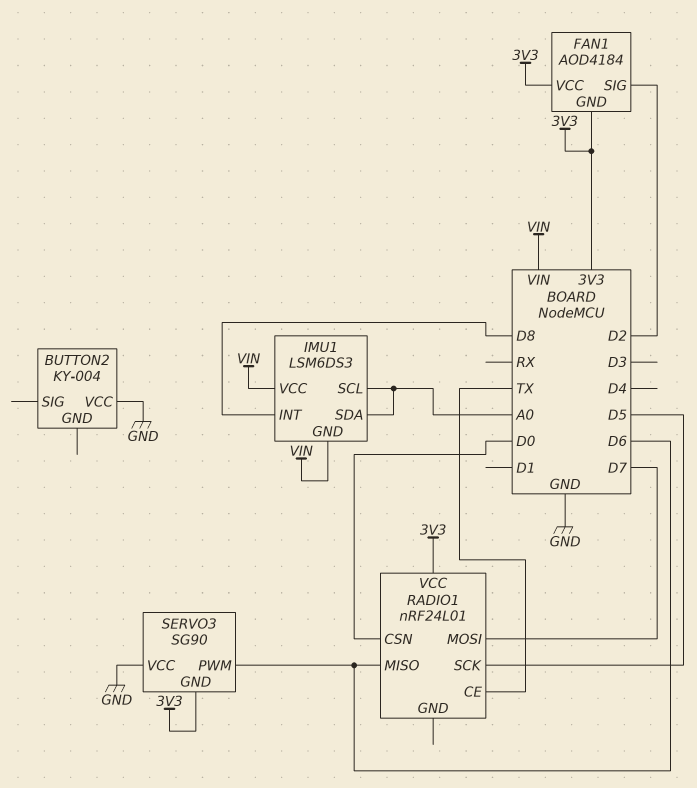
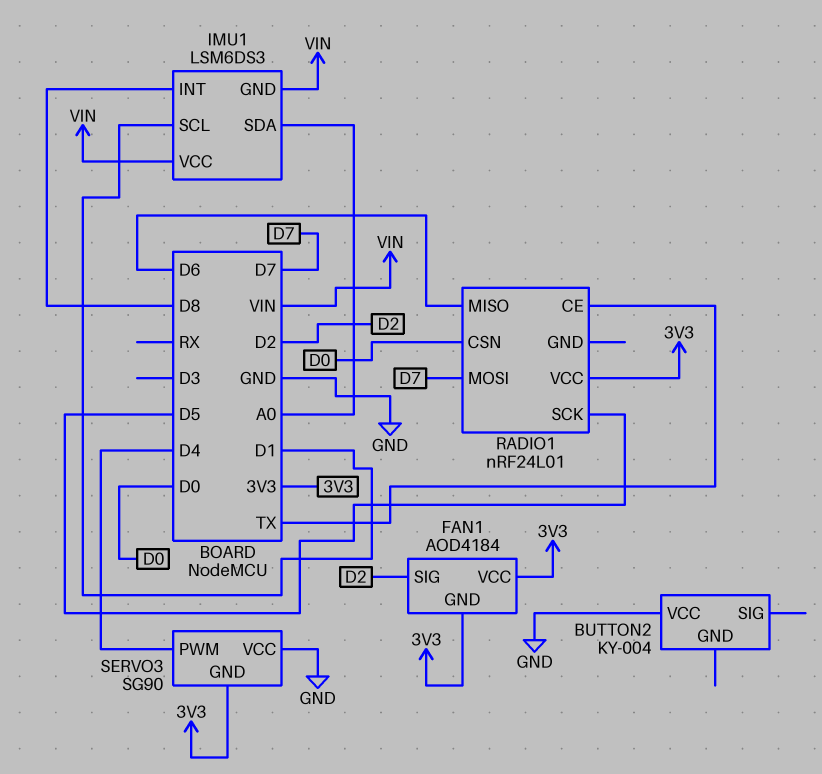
IMU1 pin SCL: A0 -> D1
SERVO3 pin PWM: D6 -> D4

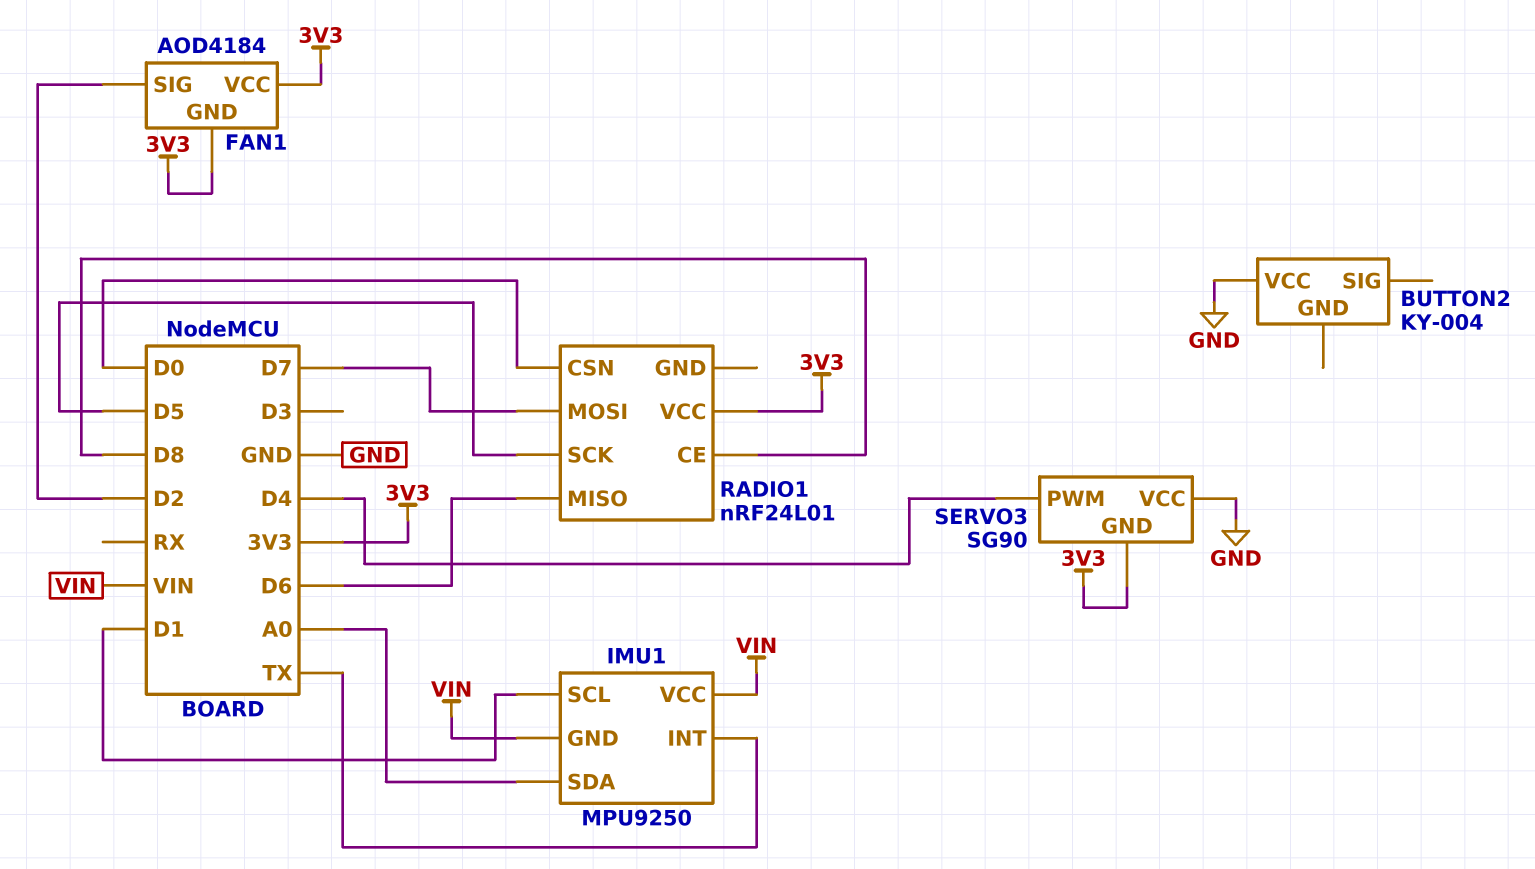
IMU1: LSM6DS3 -> MPU9250
IMU1 pin INT: D8 -> TX
RADIO1 pin CE: TX -> D8

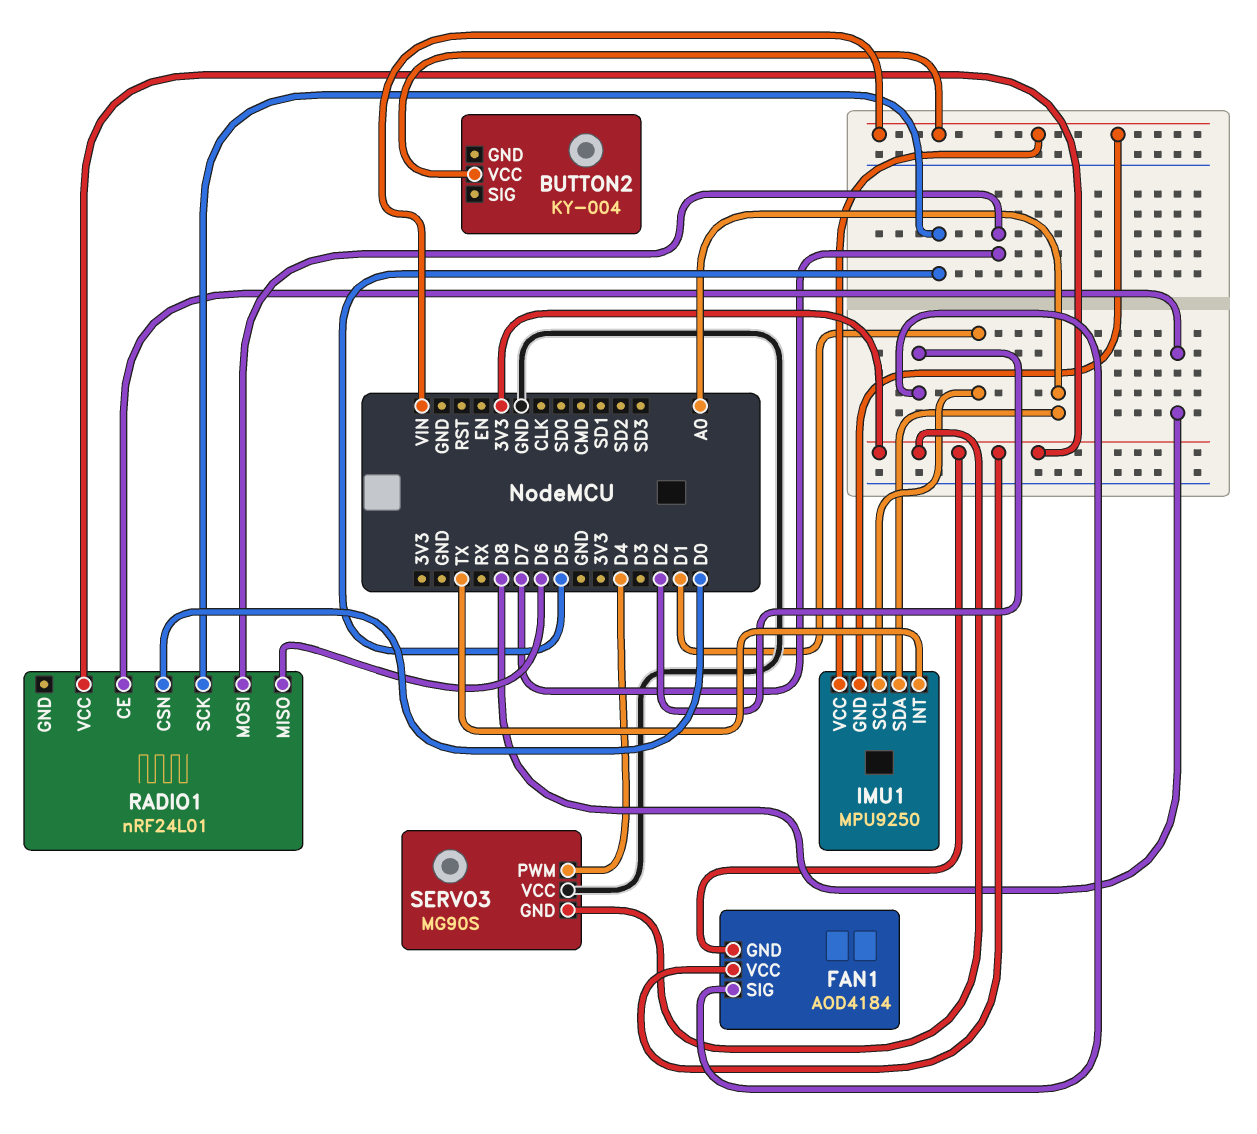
BUTTON2 pin VCC: GND -> VIN
SERVO3: SG90 -> MG90S

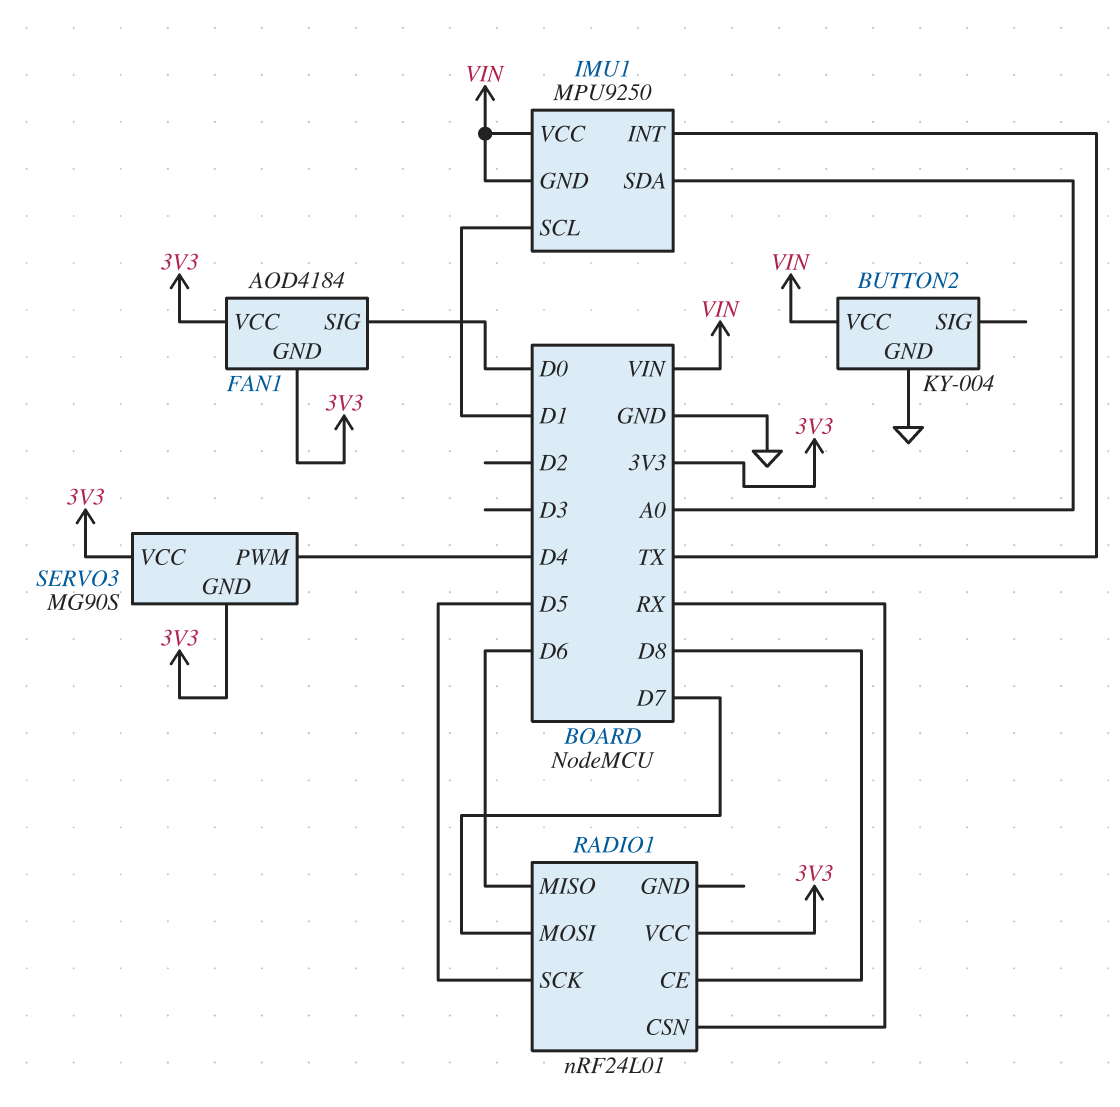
BUTTON2 pin GND: none -> GND
FAN1 pin SIG: D2 -> D0
RADIO1 pin CSN: D0 -> RX
SERVO3 pin VCC: GND -> 3V3

